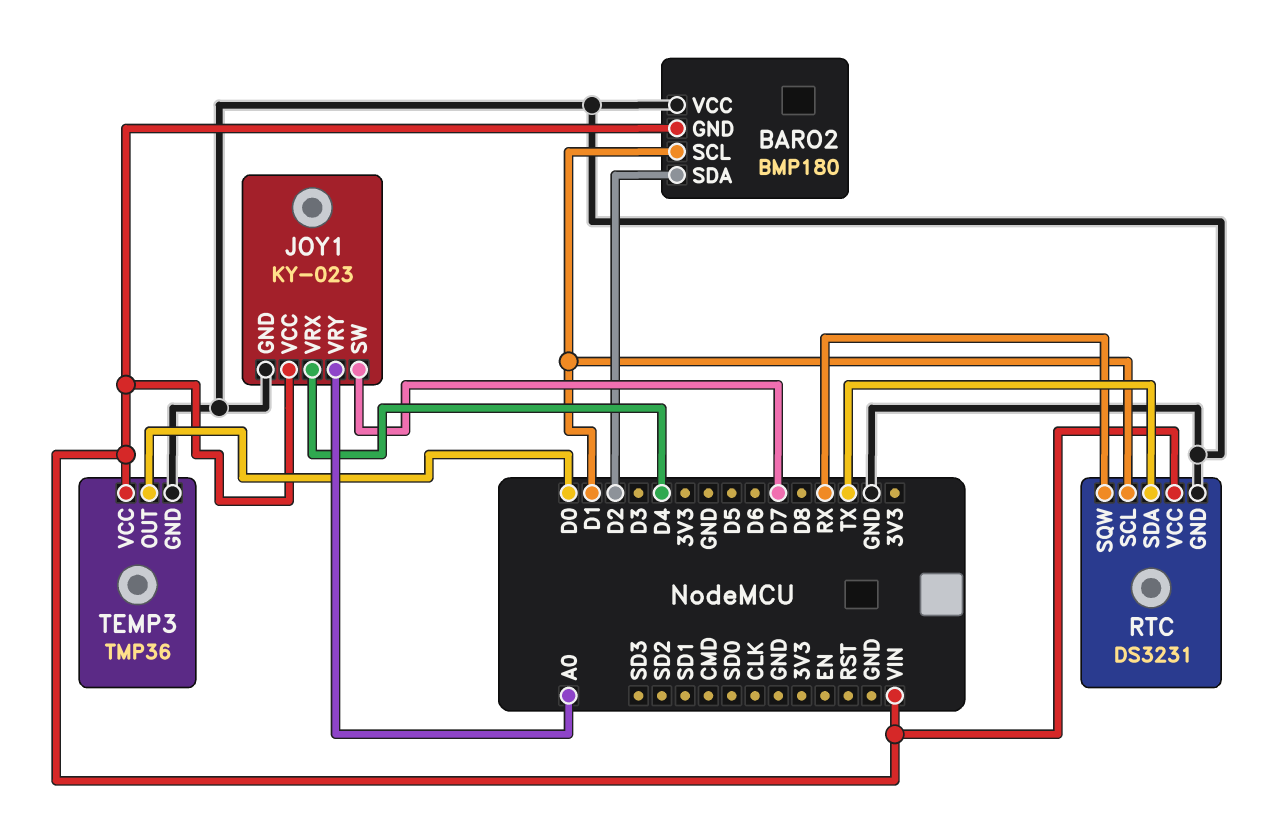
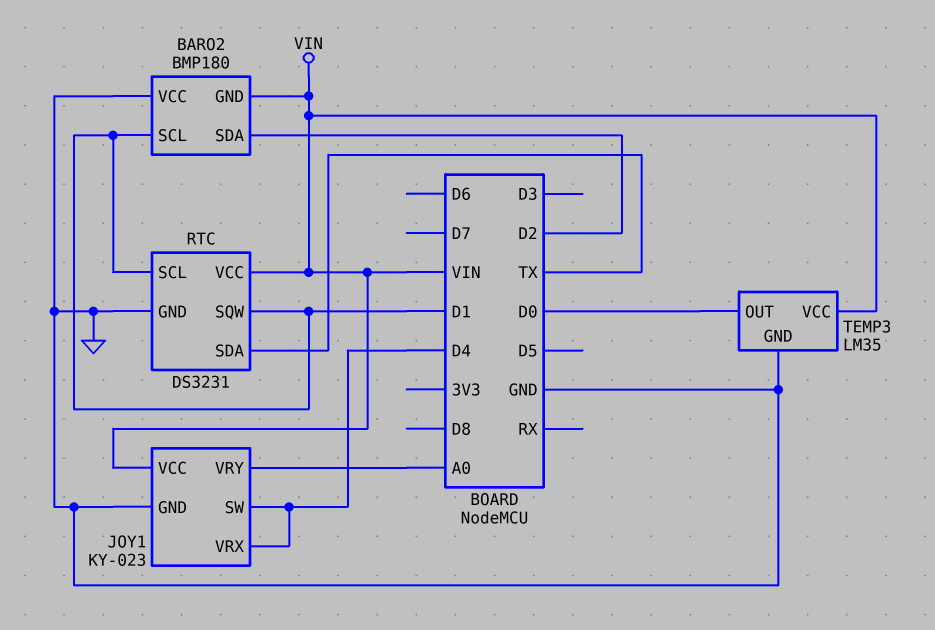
JOY1 pin SW: D7 -> D4
RTC pin SQW: RX -> D1
TEMP3: TMP36 -> LM35

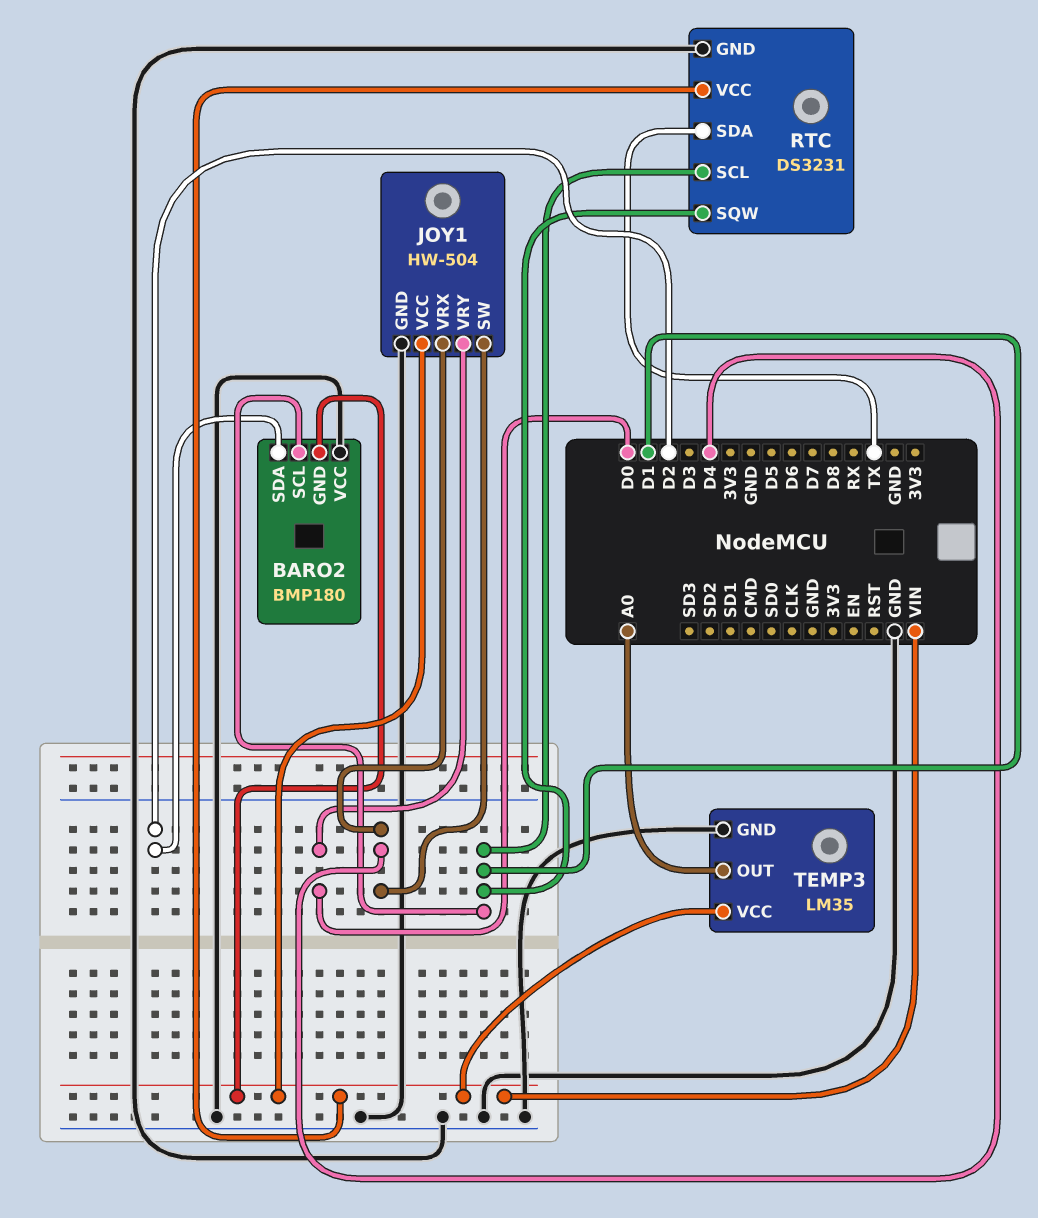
JOY1: KY-023 -> HW-504
JOY1 pin VRY: A0 -> D0
TEMP3 pin OUT: D0 -> A0

